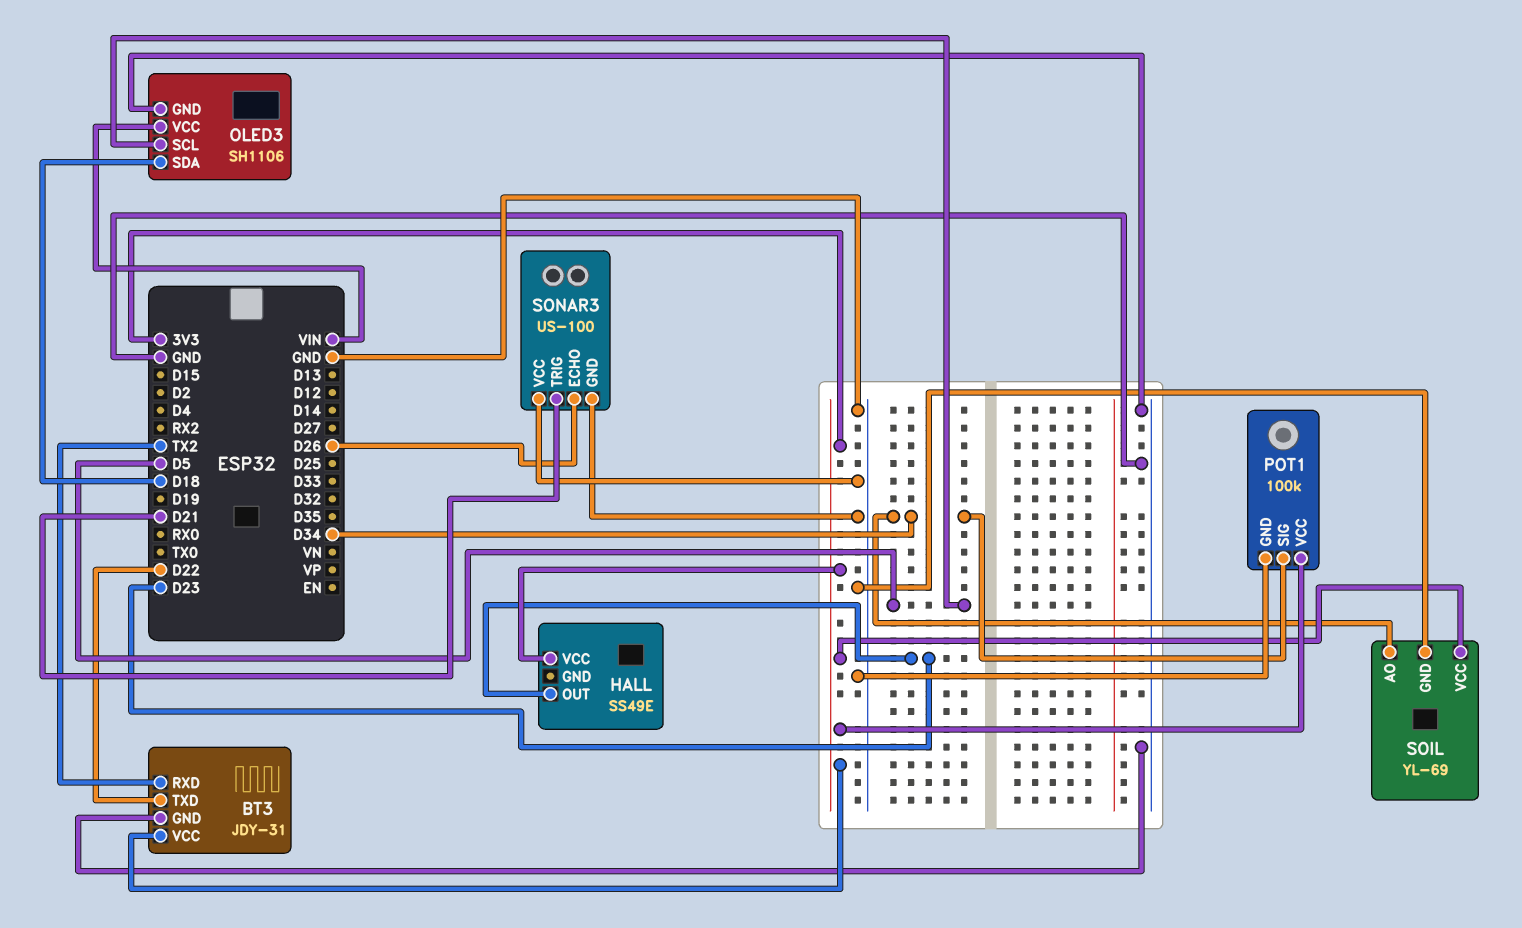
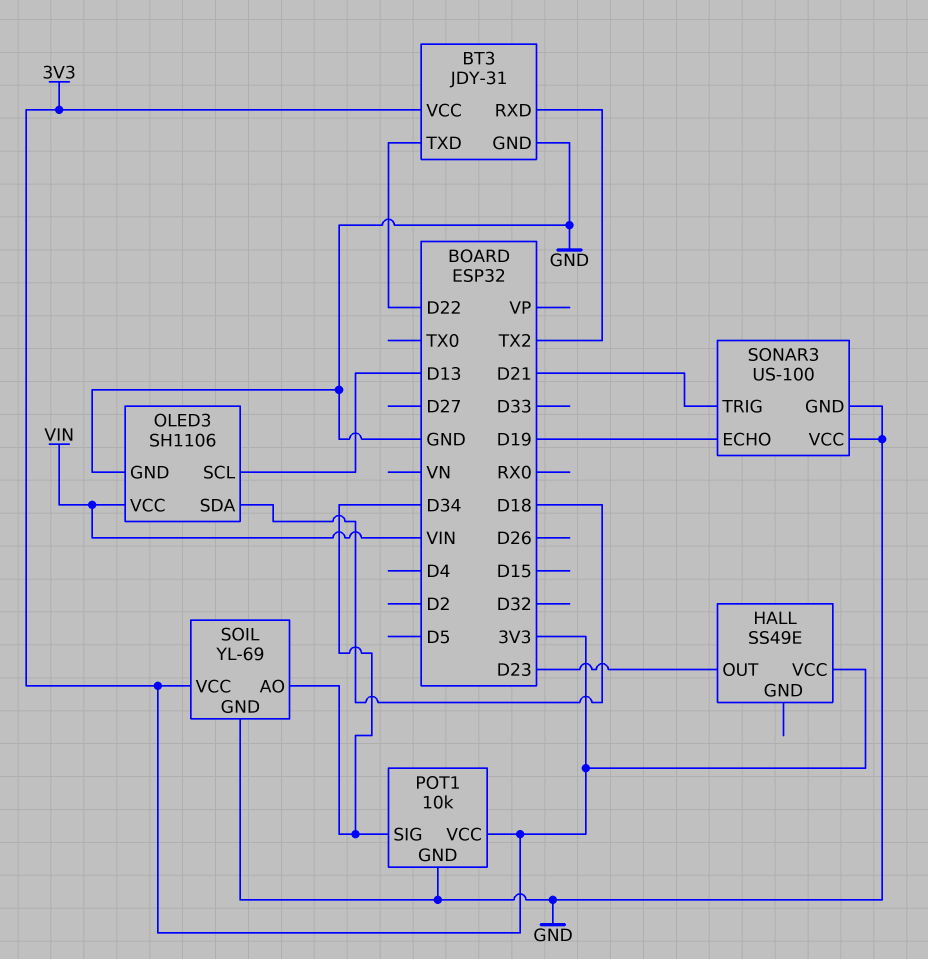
OLED3 pin SCL: D5 -> D13
POT1: 100k -> 10k
SONAR3 pin ECHO: D26 -> D19

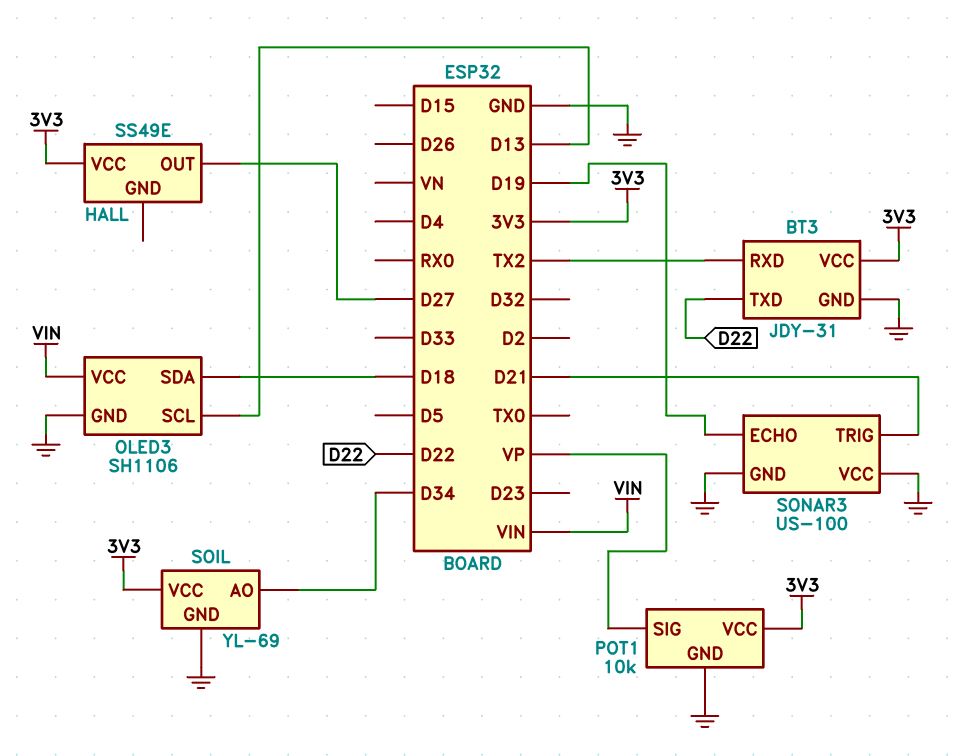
HALL pin OUT: D23 -> D27
POT1 pin SIG: D34 -> VP

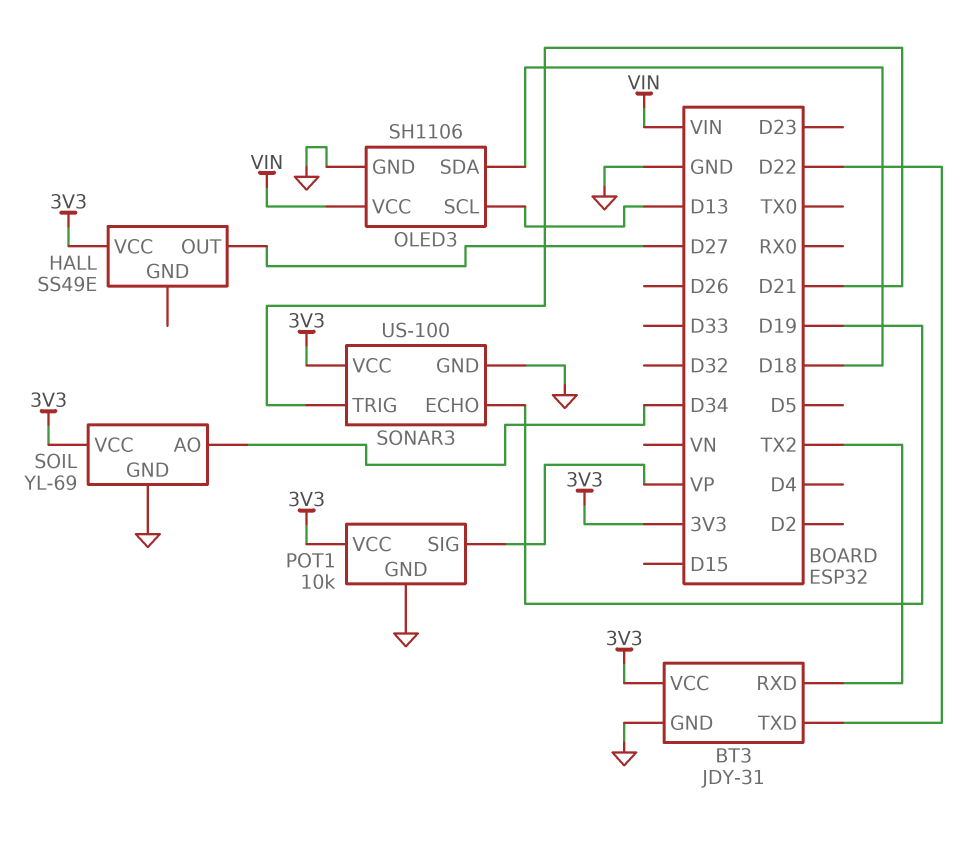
SONAR3 pin VCC: GND -> 3V3

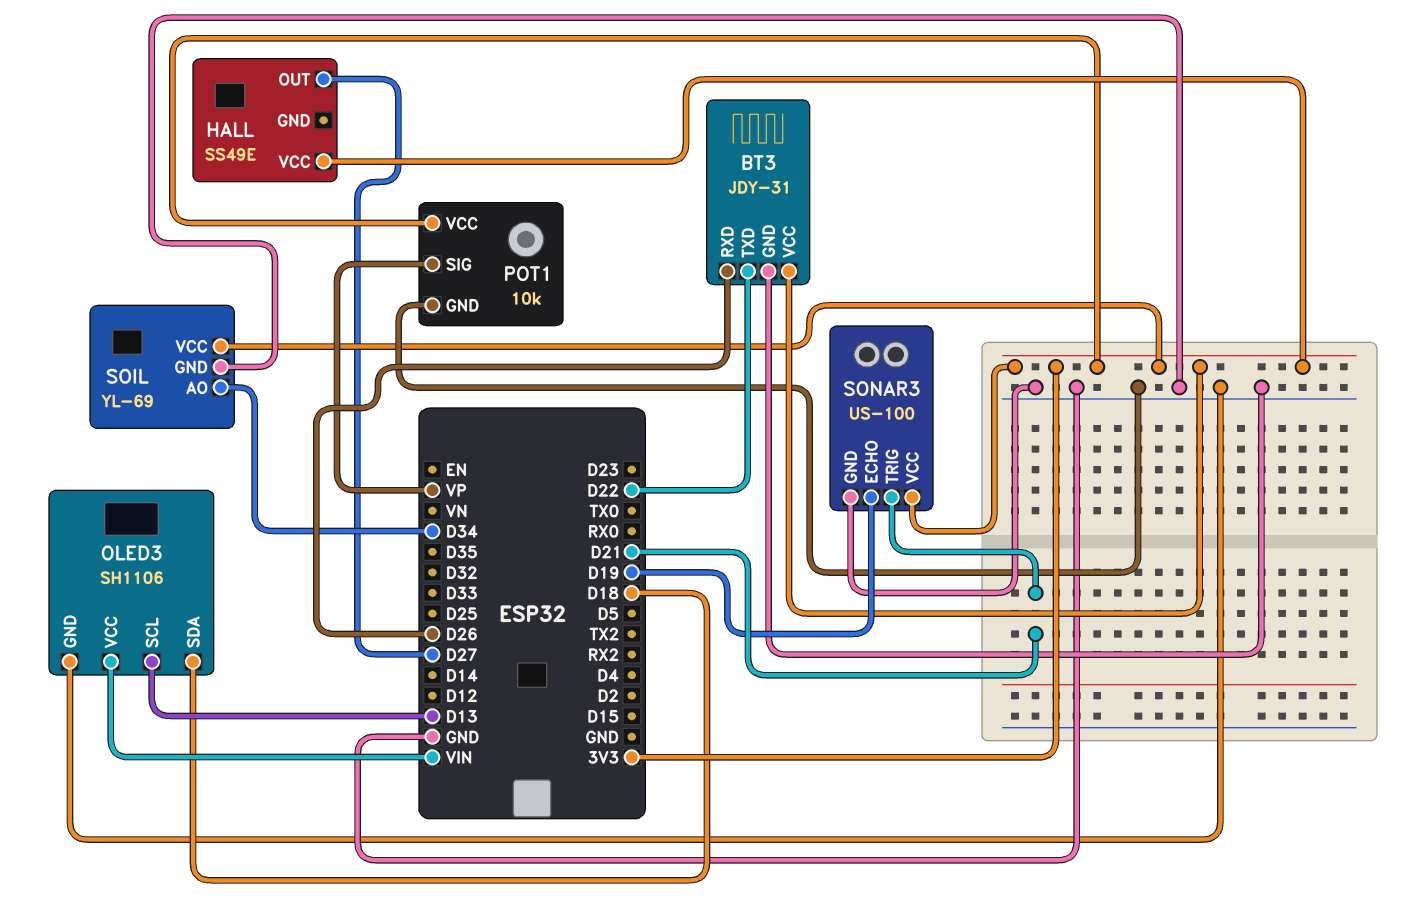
BT3 pin RXD: TX2 -> D26

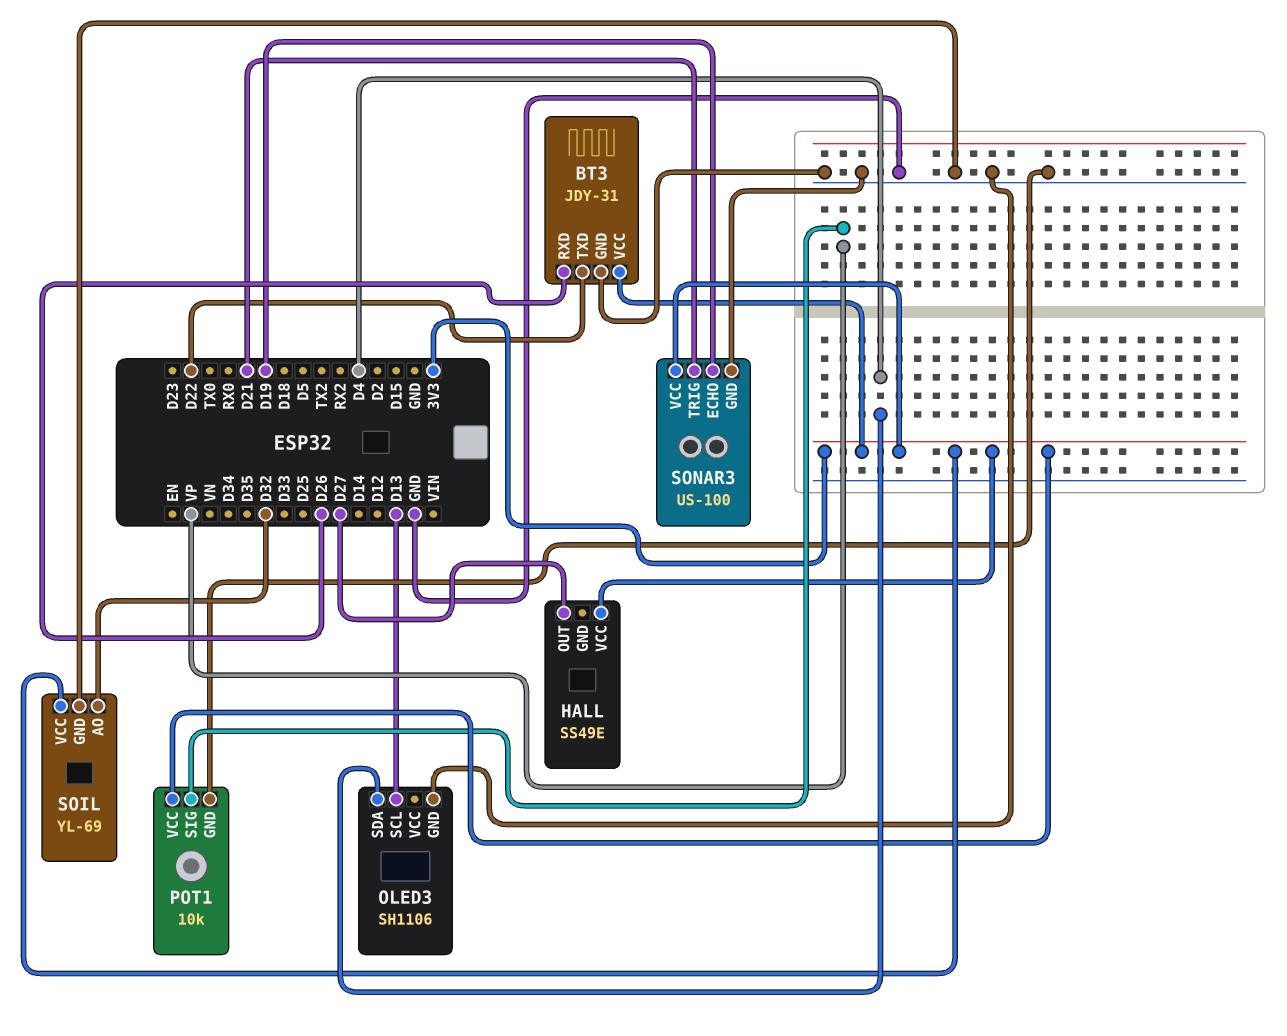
OLED3 pin SDA: D18 -> D4
OLED3 pin VCC: VIN -> none
SOIL pin AO: D34 -> D32

